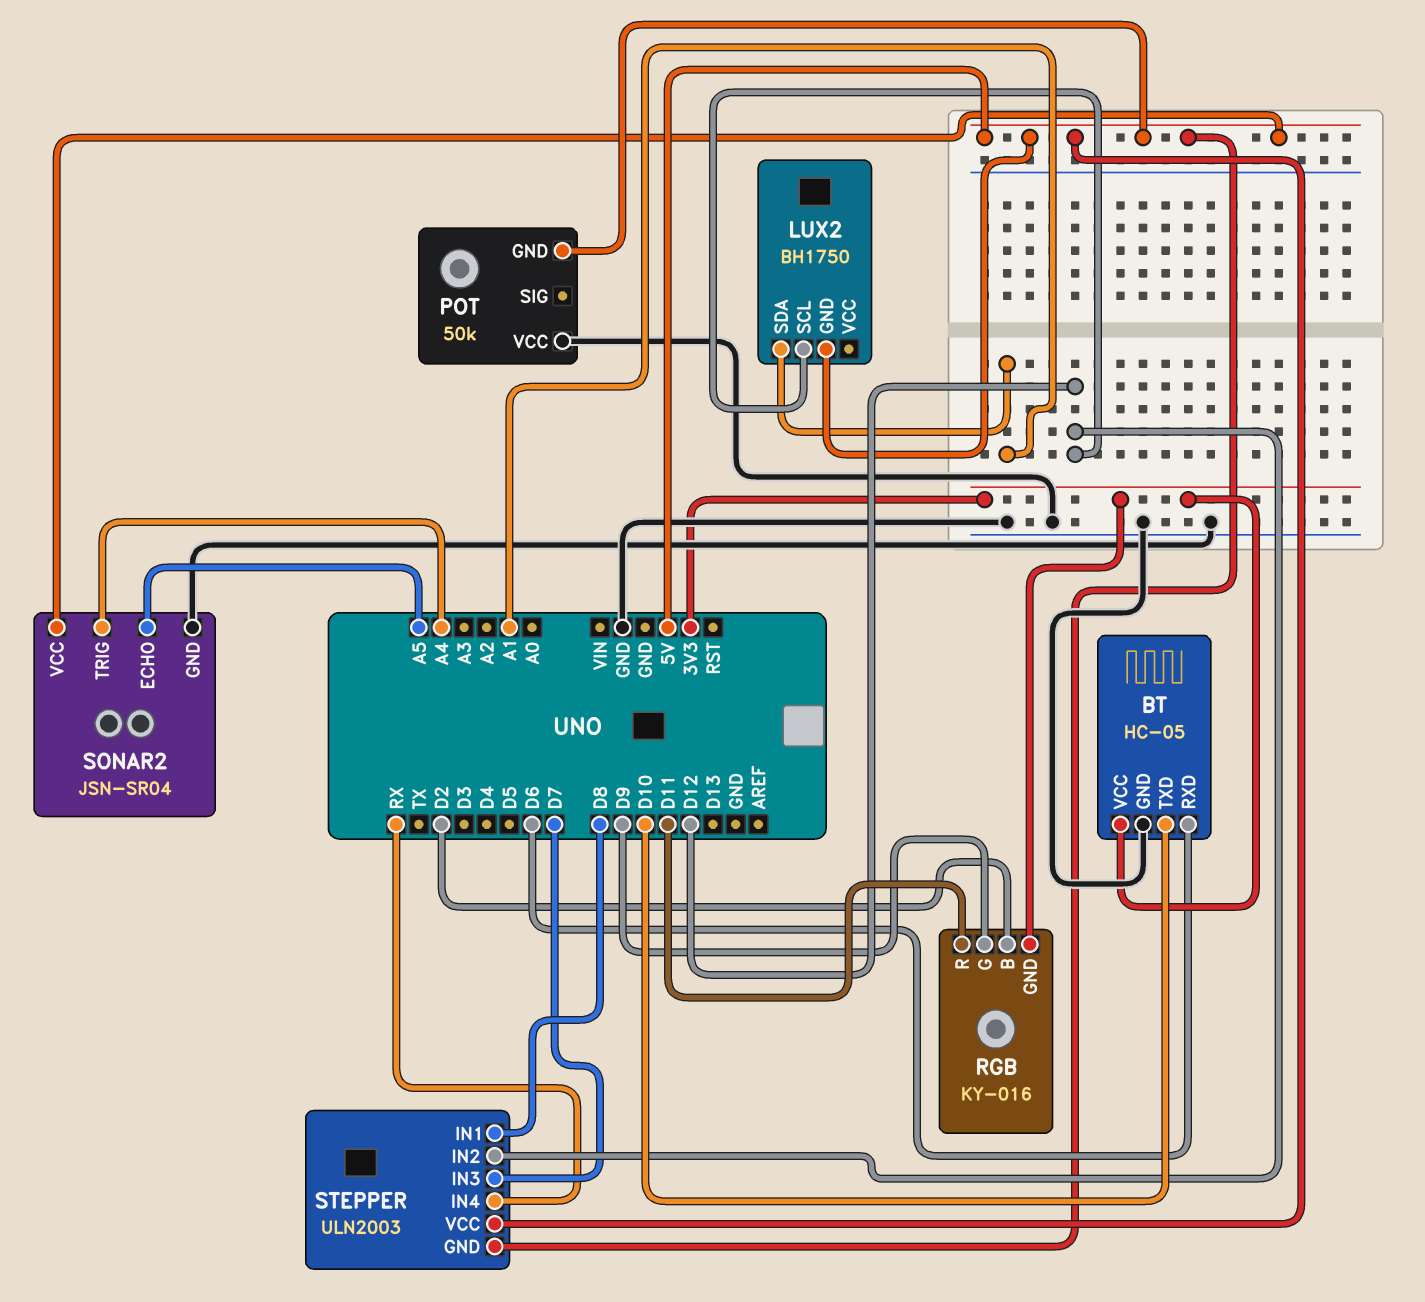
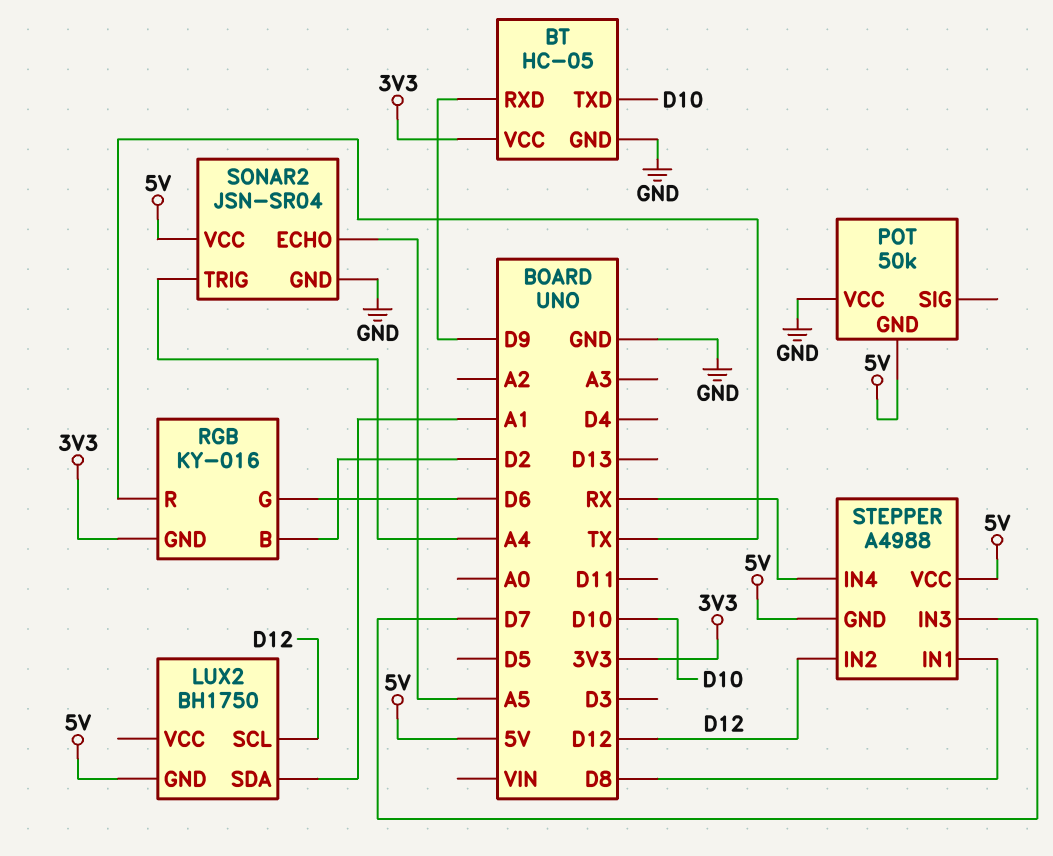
BT pin RXD: D6 -> D9
RGB pin G: D9 -> D6
RGB pin R: D11 -> TX
STEPPER: ULN2003 -> A4988

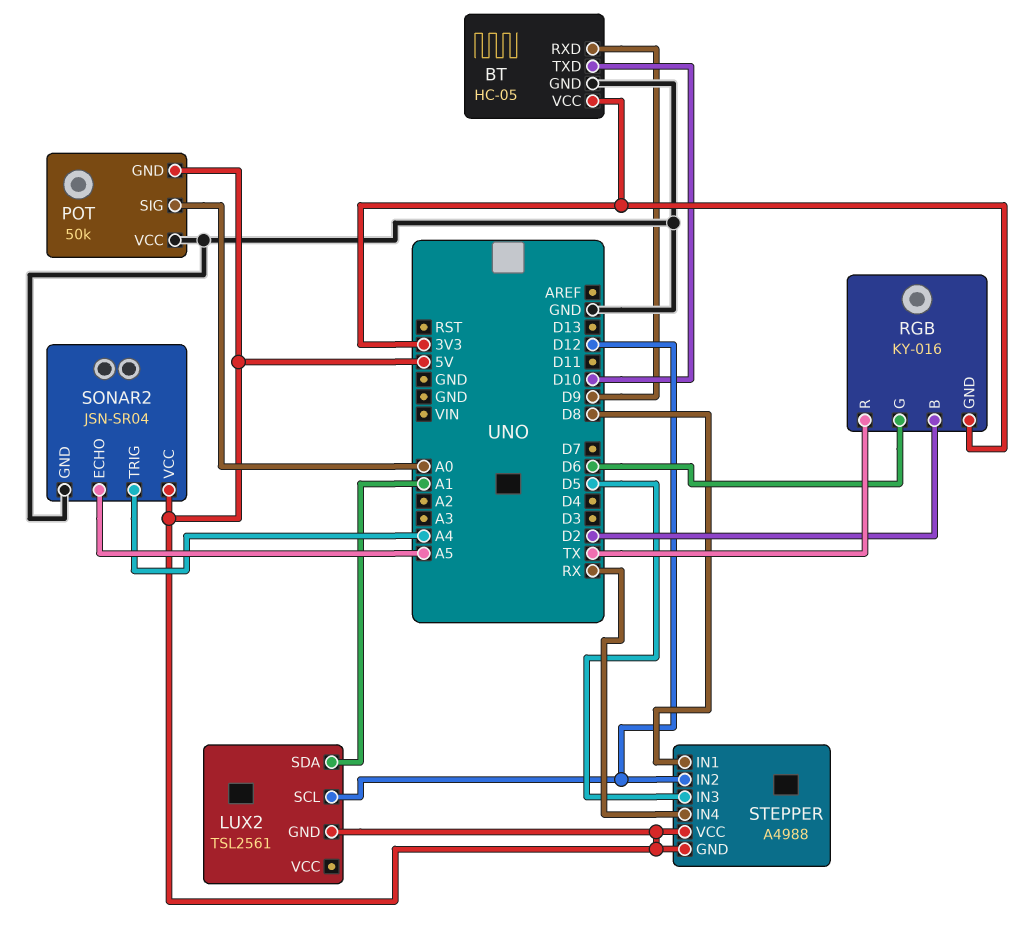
LUX2: BH1750 -> TSL2561
POT pin SIG: none -> A0
STEPPER pin IN3: D7 -> D5

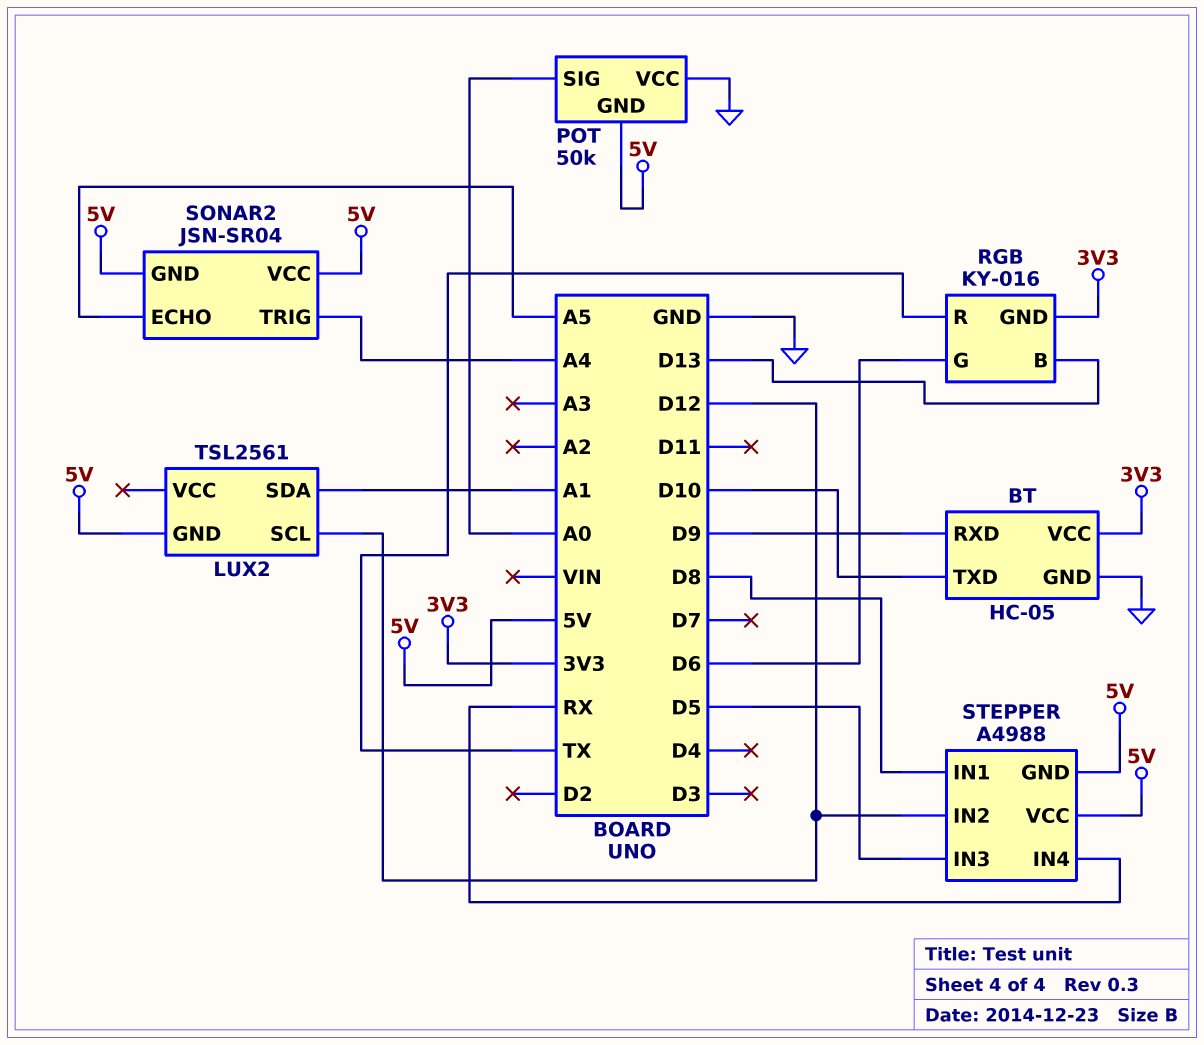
RGB pin B: D2 -> D13
SONAR2 pin GND: GND -> 5V

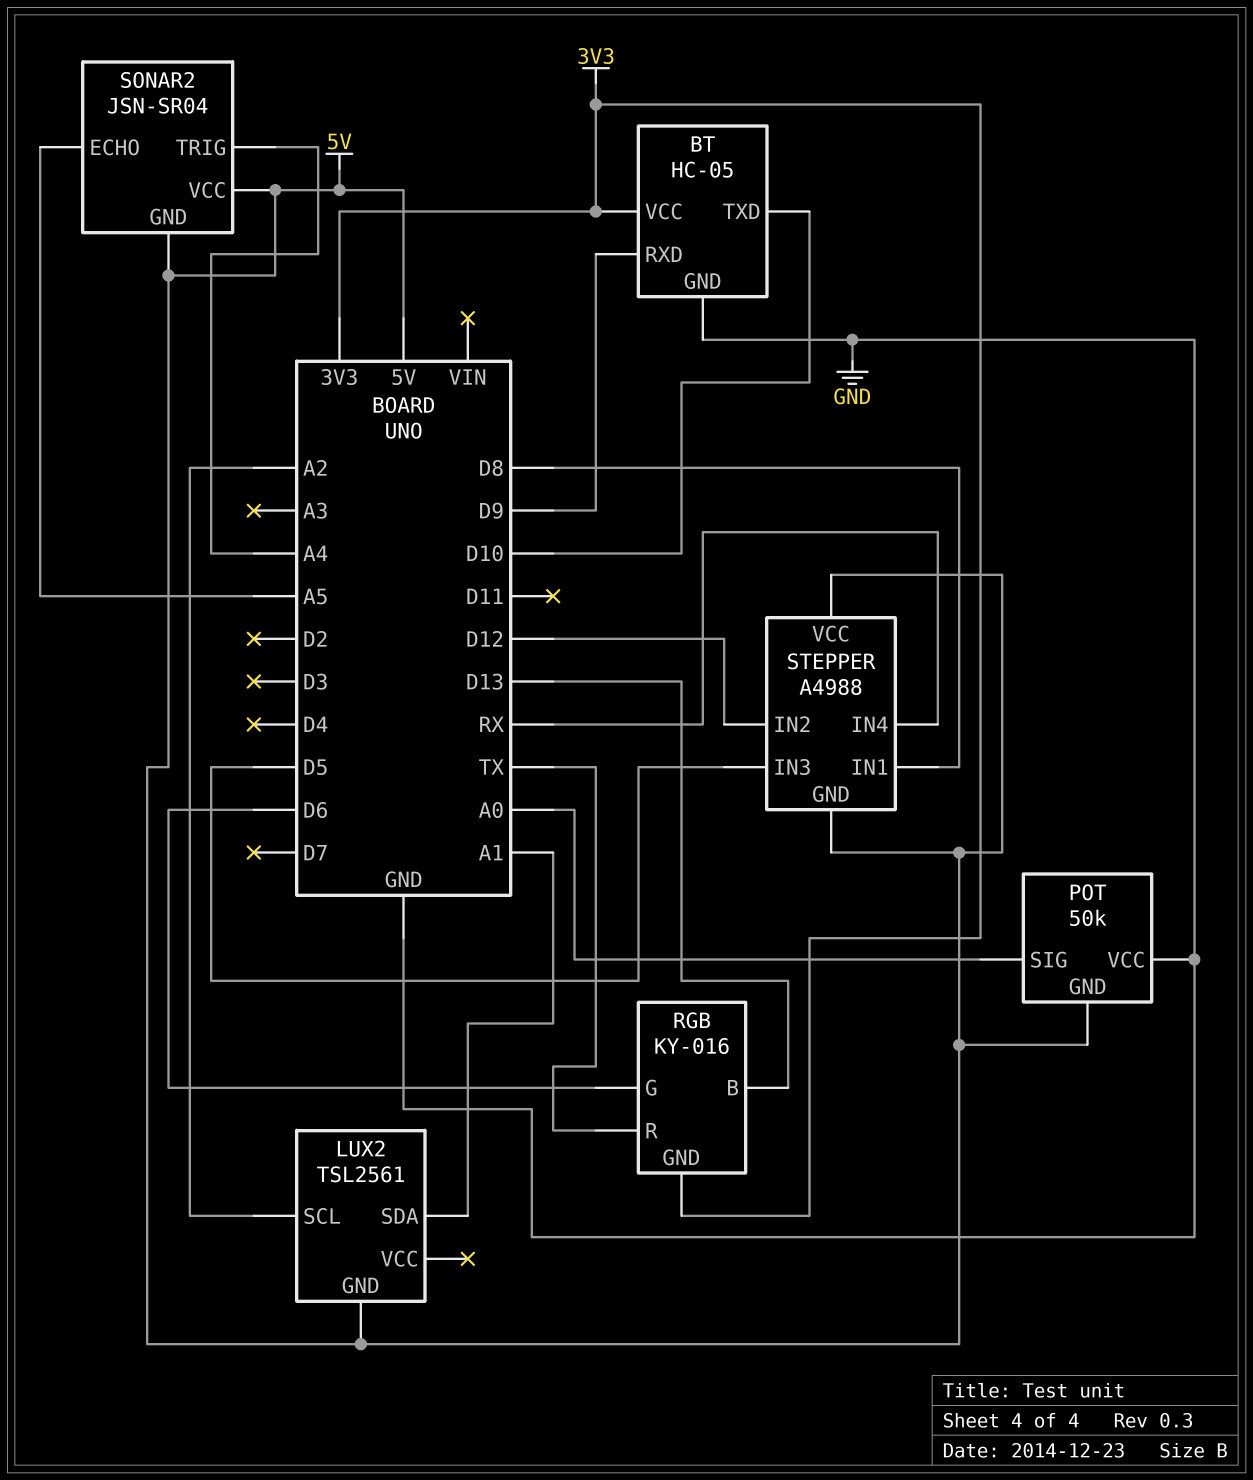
LUX2 pin SCL: D12 -> A2

